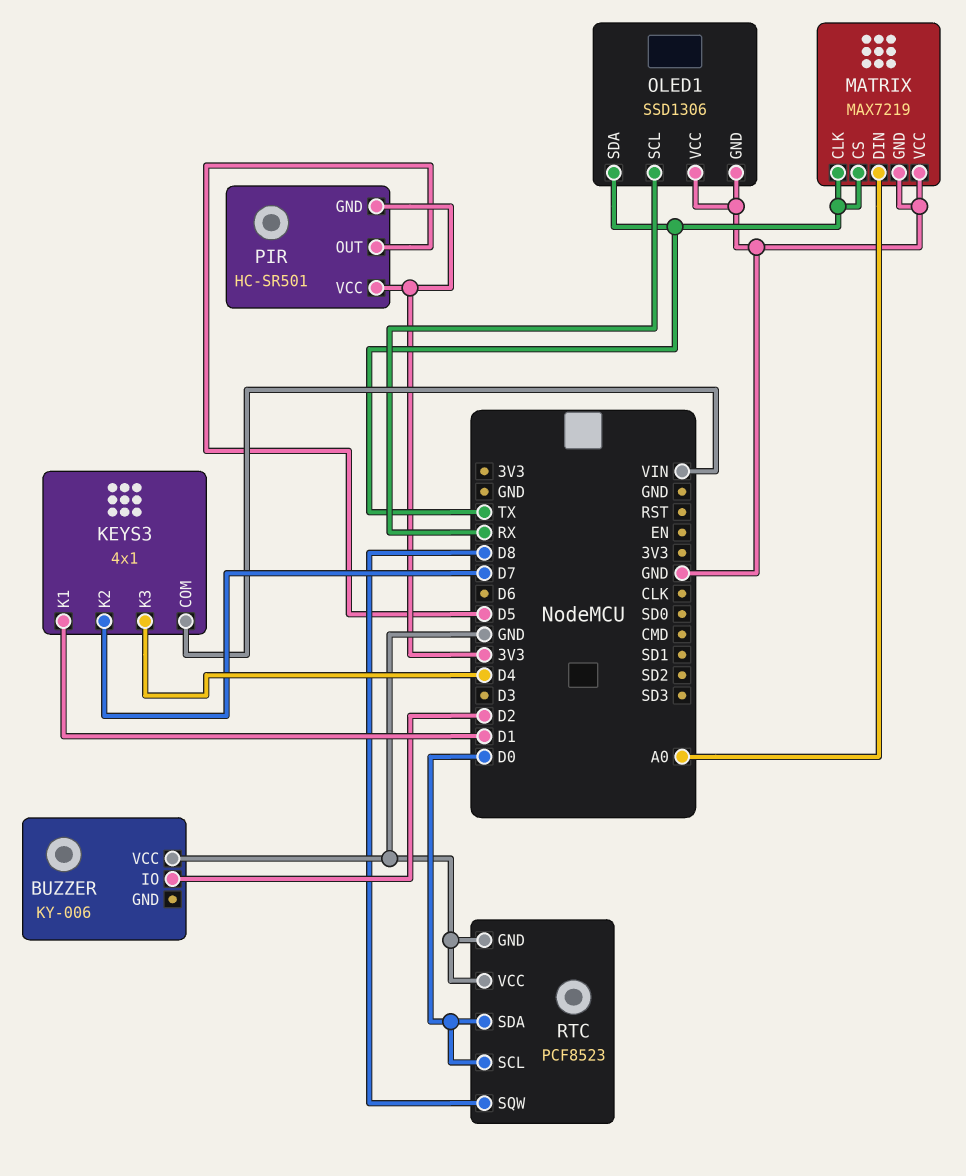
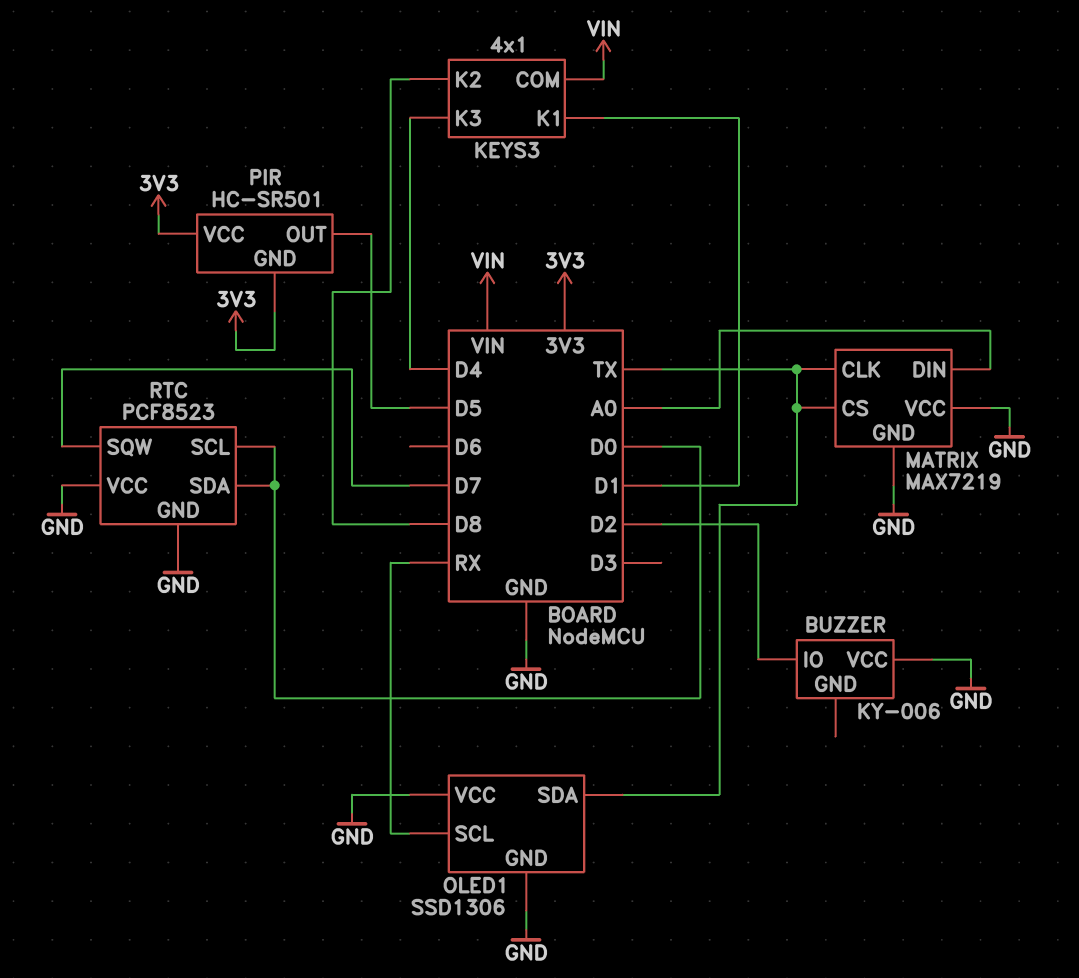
KEYS3 pin K2: D7 -> D8
RTC pin SQW: D8 -> D7

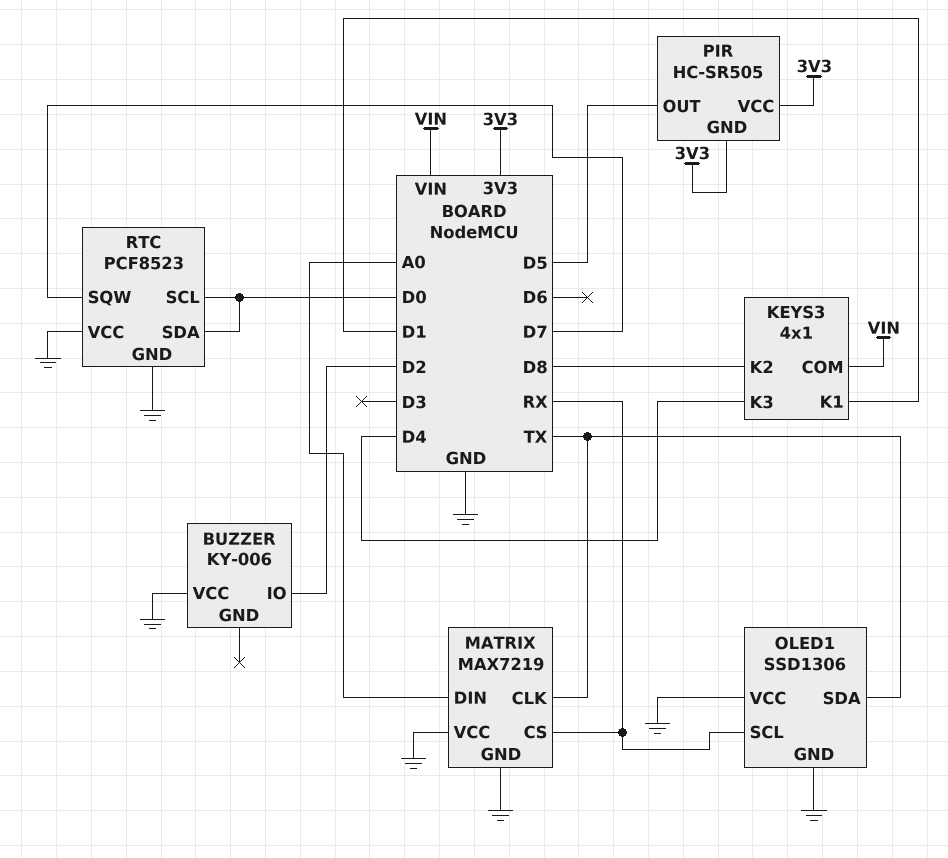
MATRIX pin CS: TX -> RX
PIR: HC-SR501 -> HC-SR505

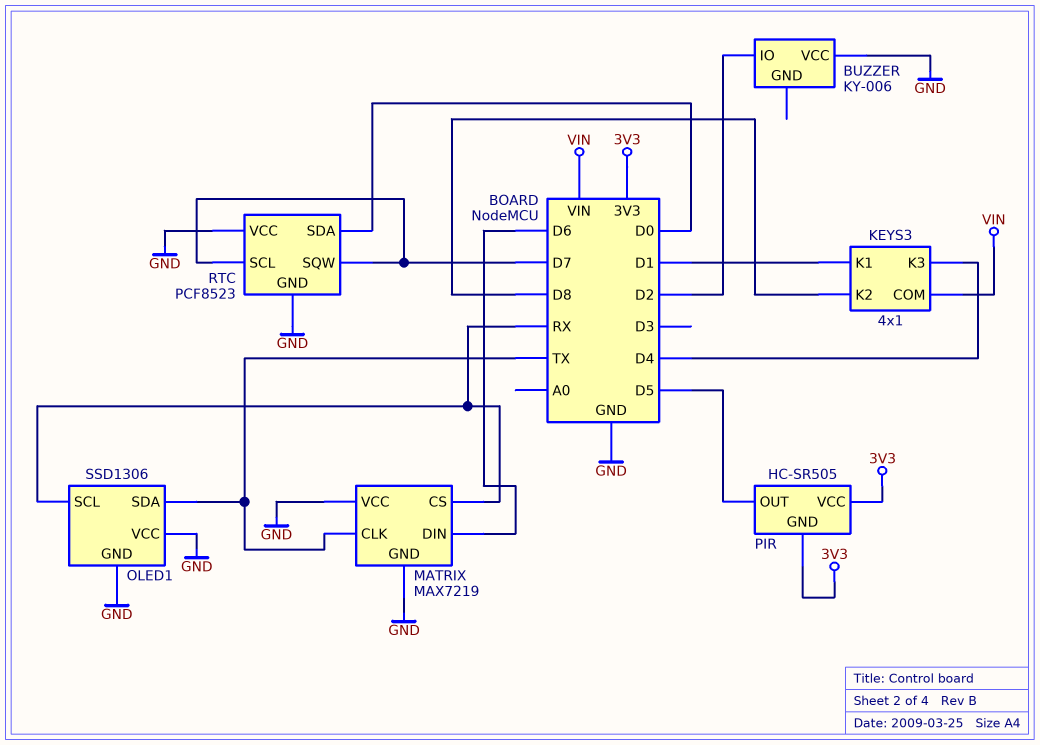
MATRIX pin DIN: A0 -> D6
RTC pin SCL: D0 -> D7

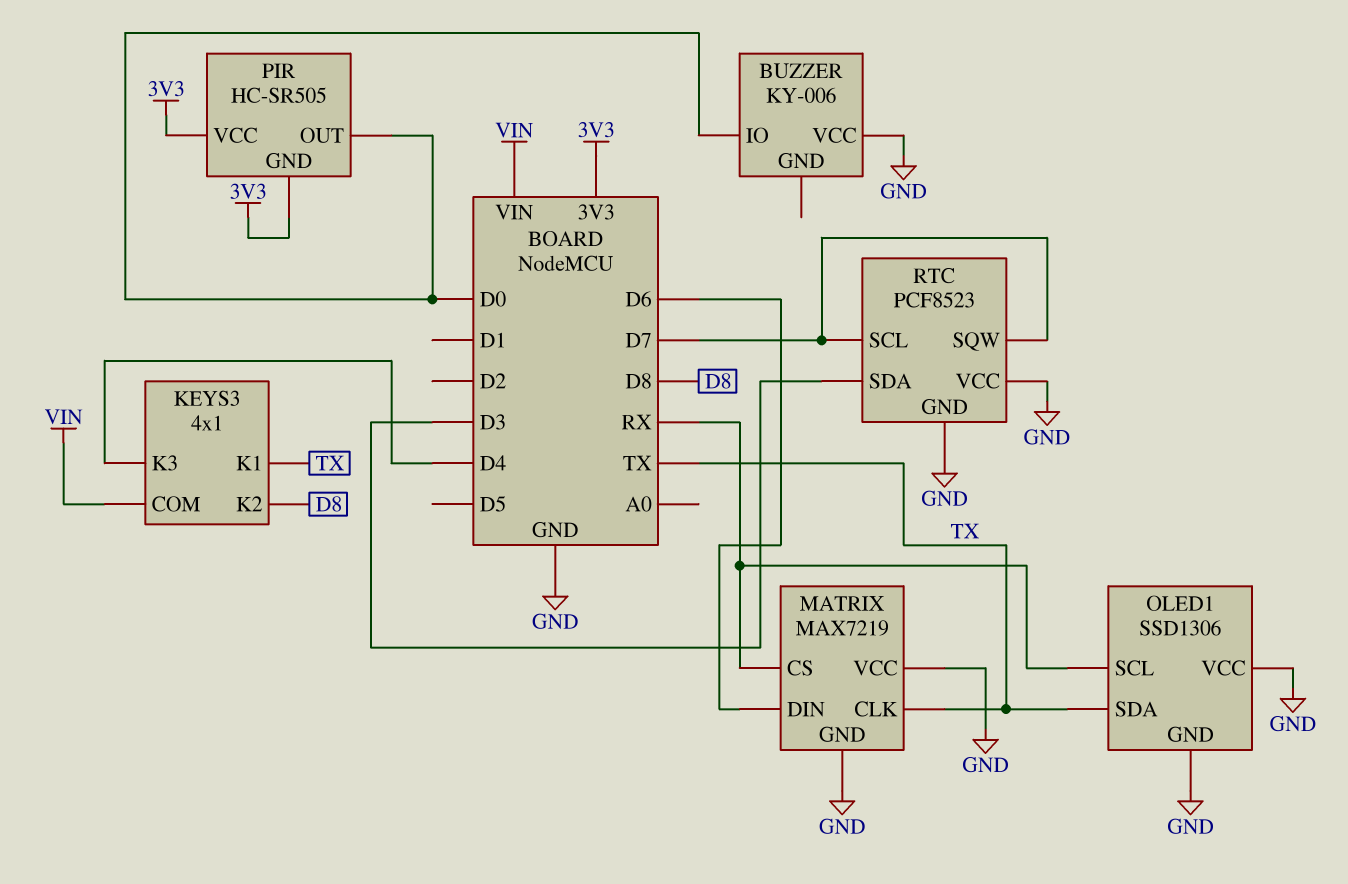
BUZZER pin IO: D2 -> D0
KEYS3 pin K1: D1 -> TX
PIR pin OUT: D5 -> D0
RTC pin SDA: D0 -> D3

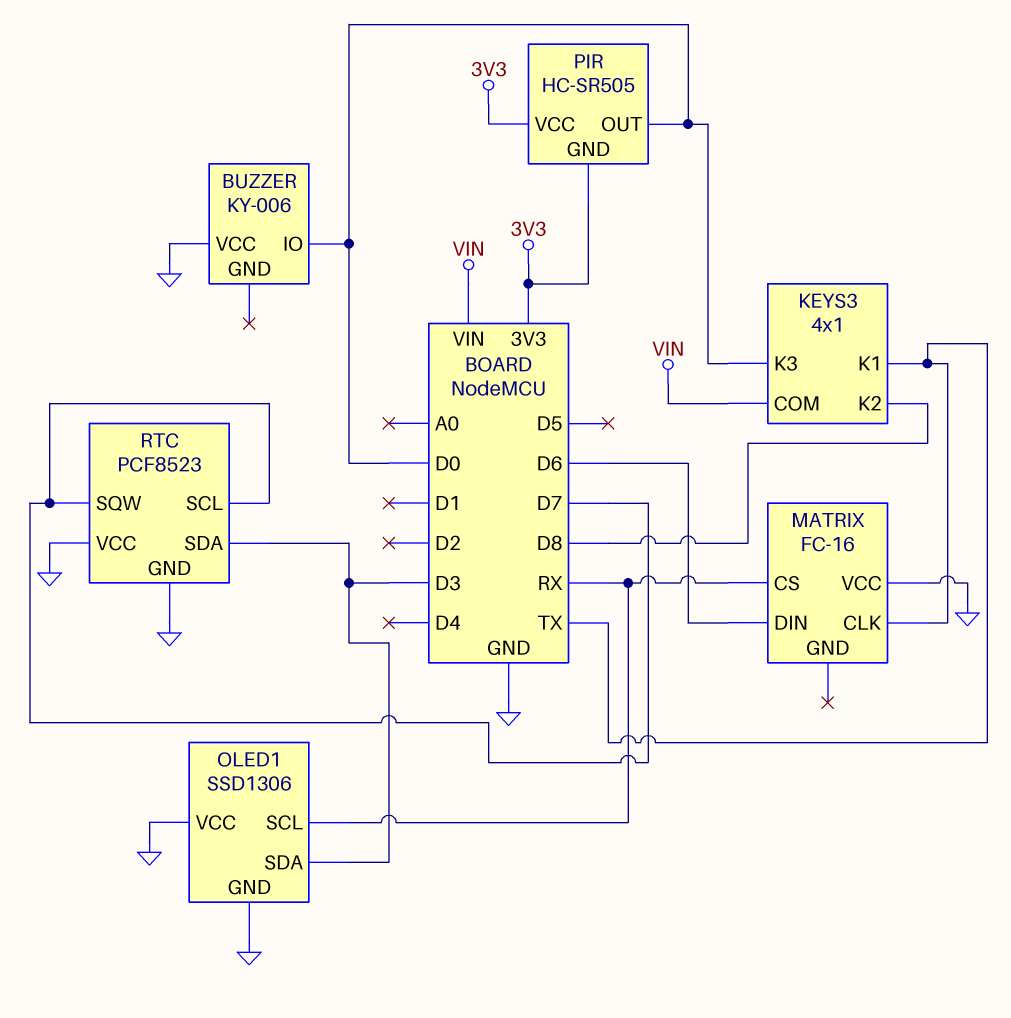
KEYS3 pin K3: D4 -> D0
MATRIX: MAX7219 -> FC-16
MATRIX pin GND: GND -> none
OLED1 pin SDA: TX -> D3

